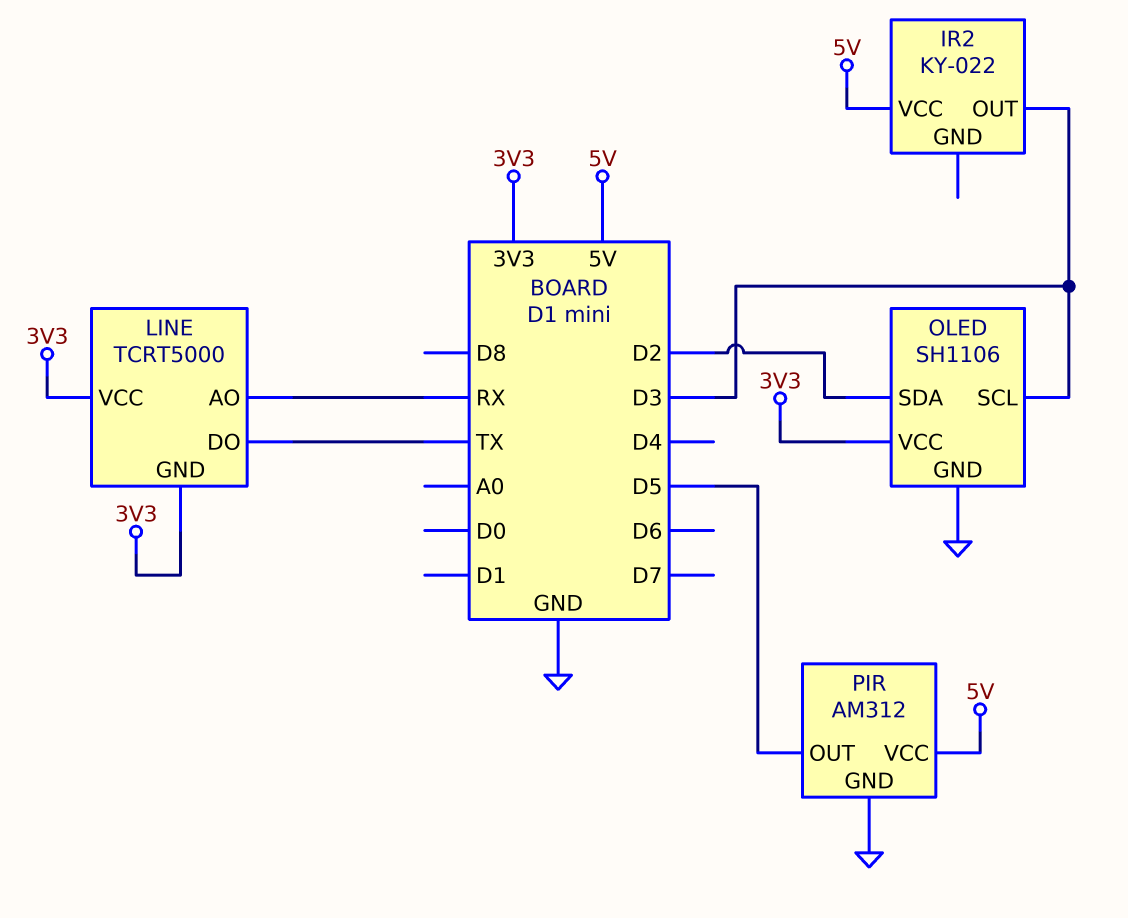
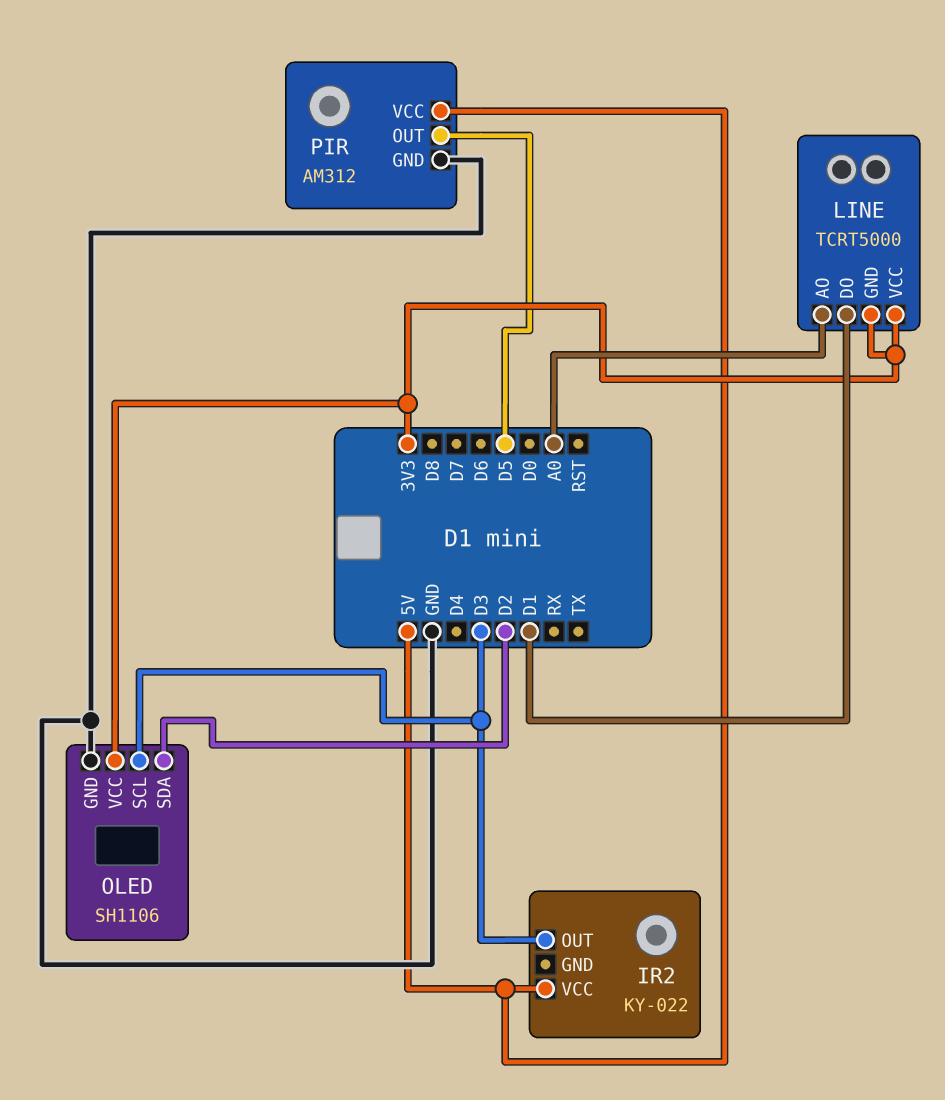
LINE pin AO: RX -> A0
LINE pin DO: TX -> D1

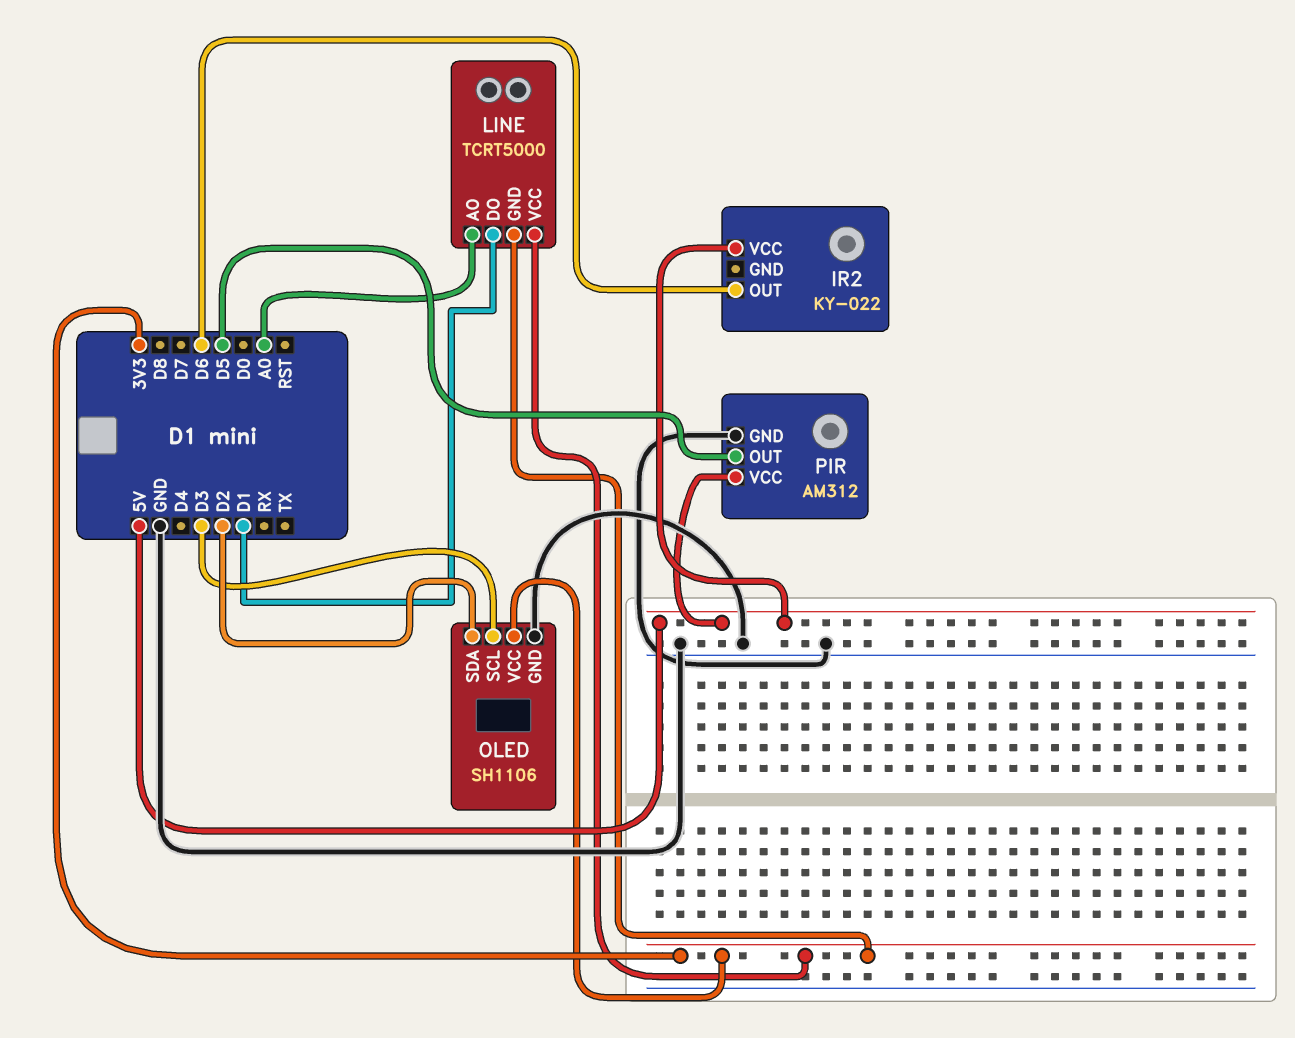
IR2 pin OUT: D3 -> D6

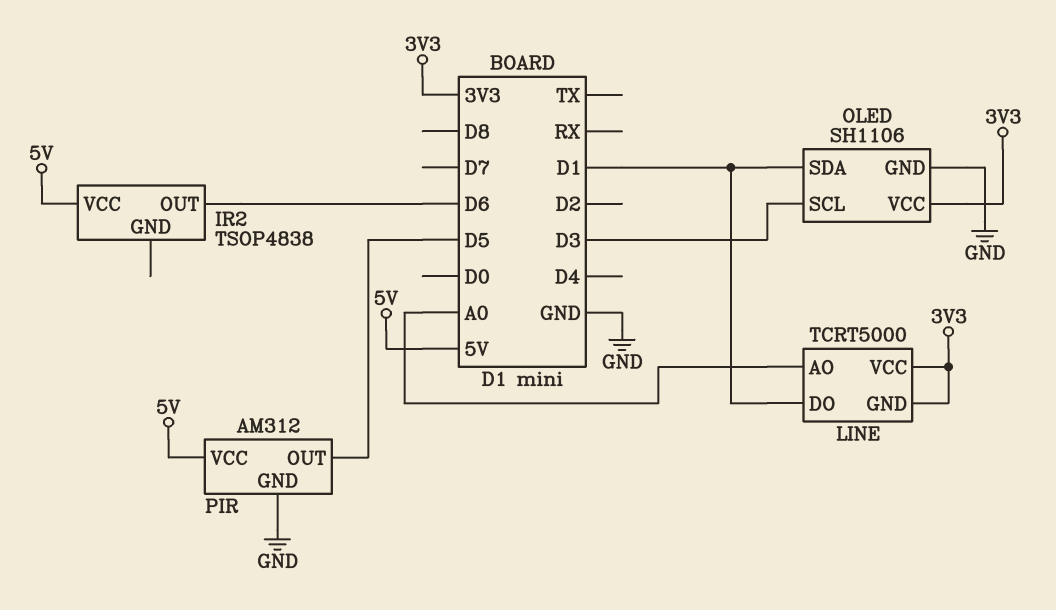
IR2: KY-022 -> TSOP4838
OLED pin SDA: D2 -> D1

